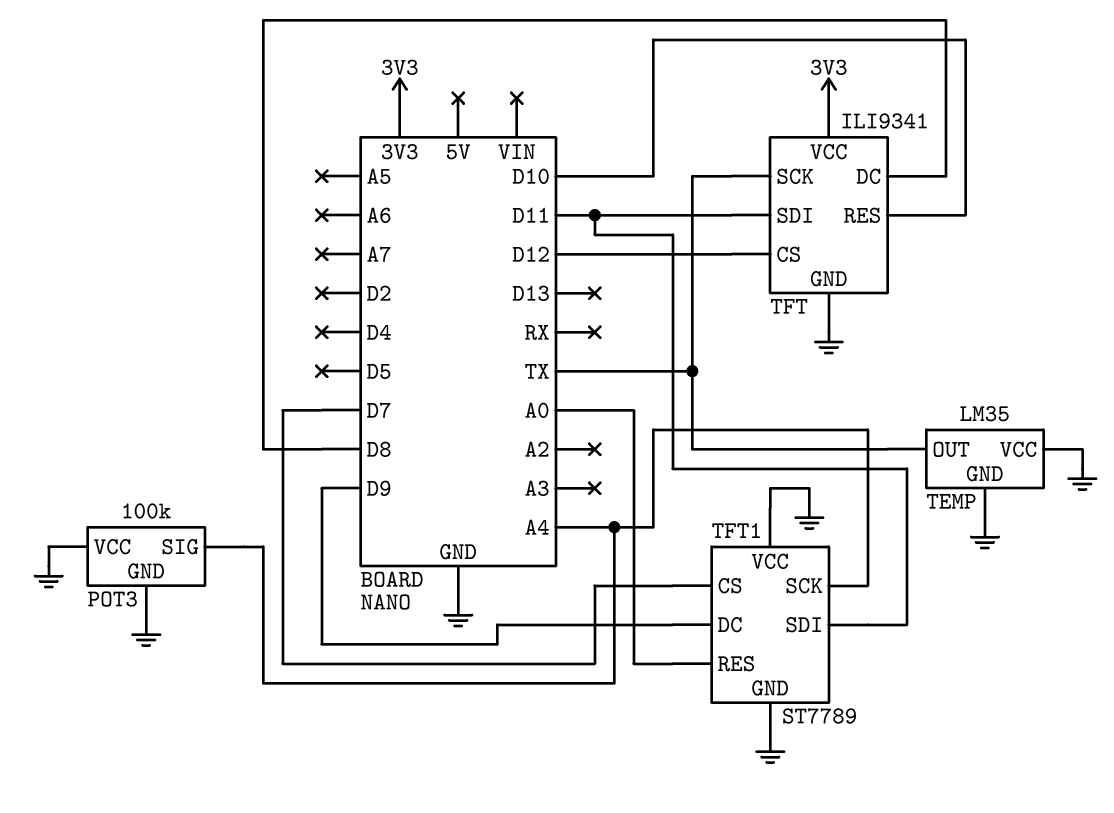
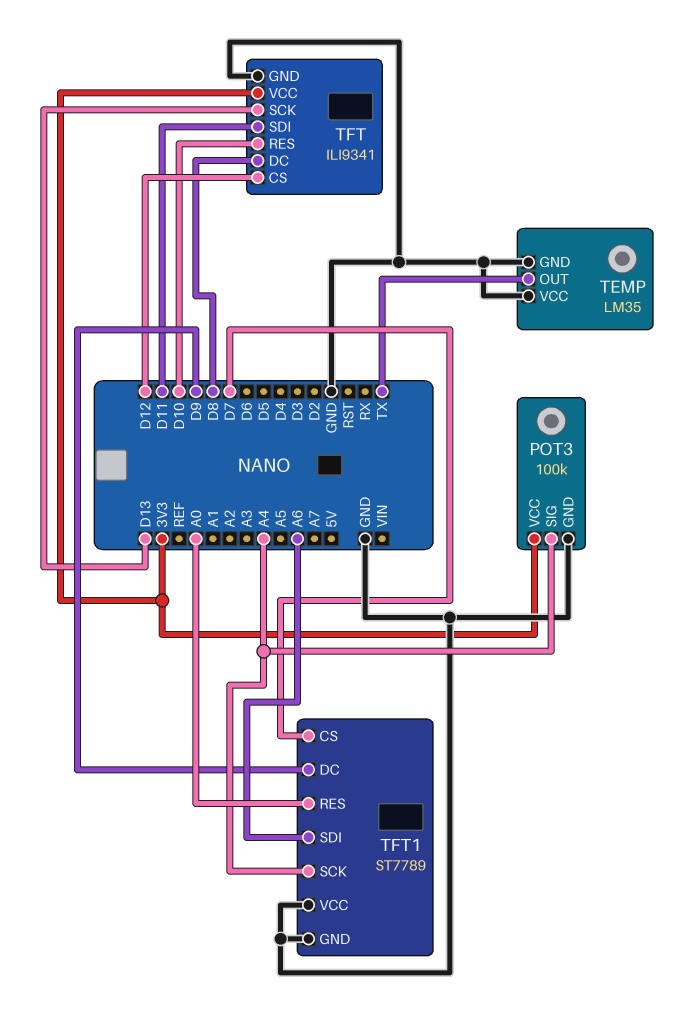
POT3 pin VCC: GND -> 3V3
TFT pin SCK: TX -> D13
TFT1 pin SDI: D11 -> A6

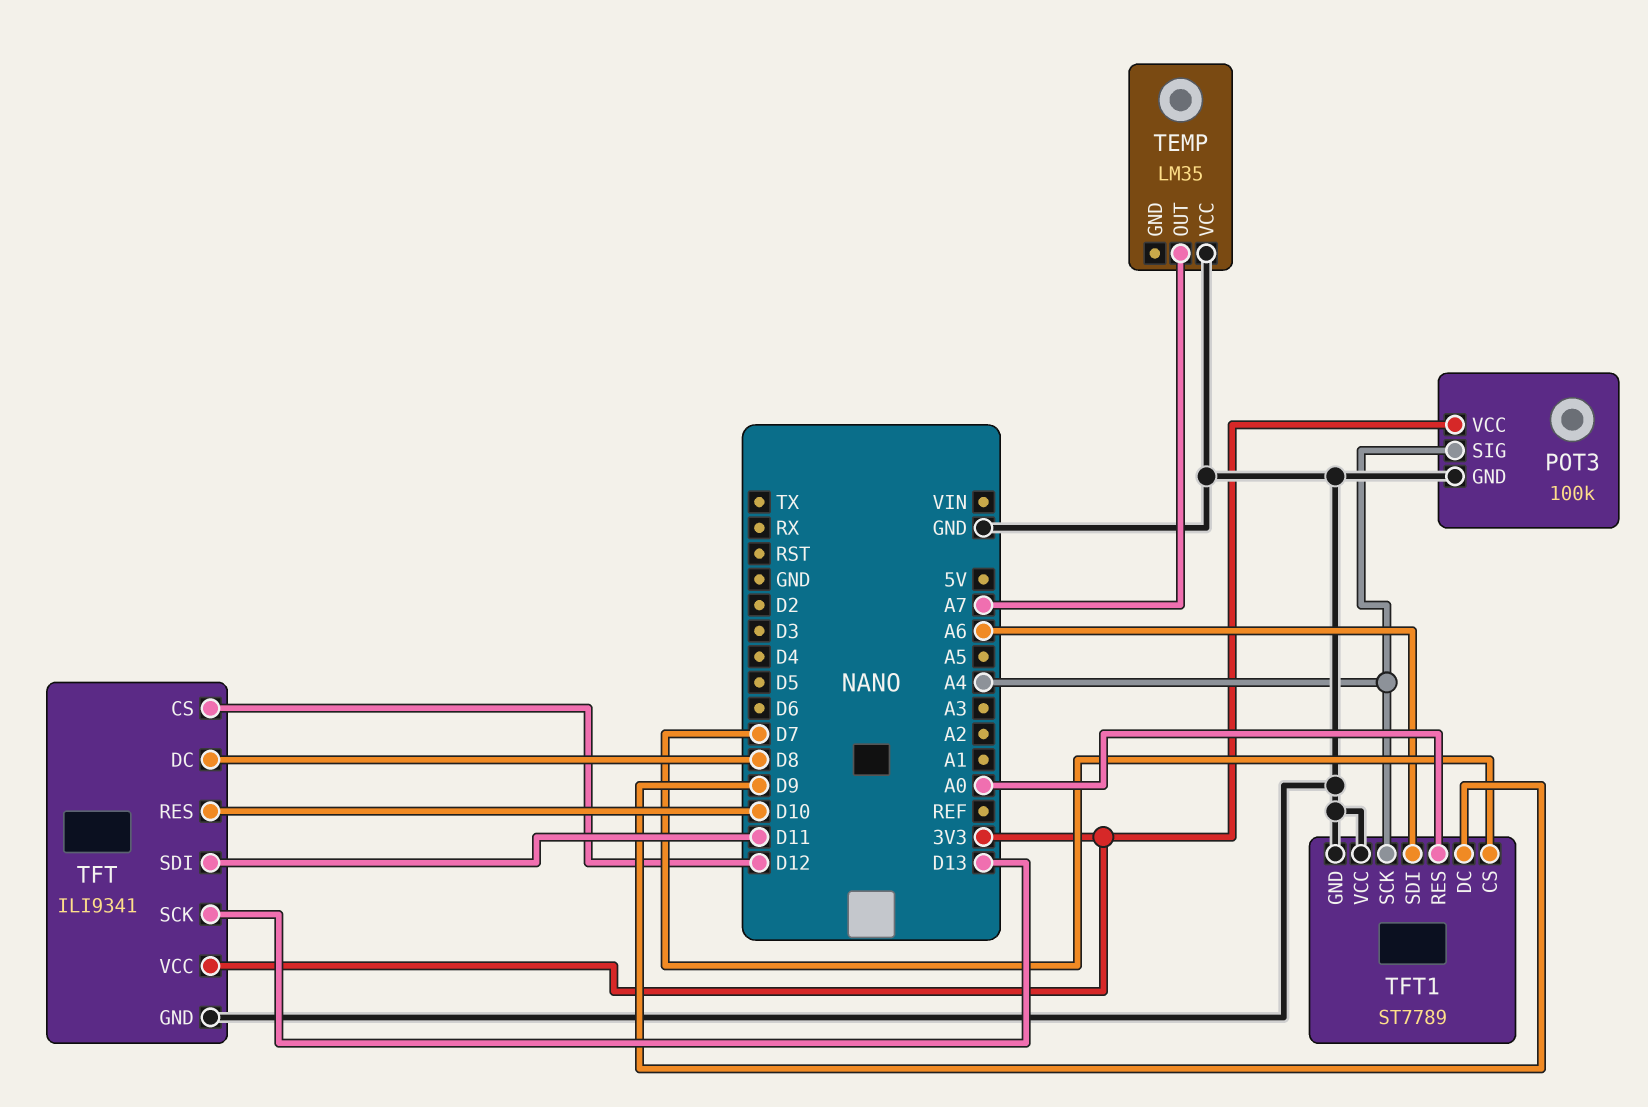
TEMP pin GND: GND -> none
TEMP pin OUT: TX -> A7

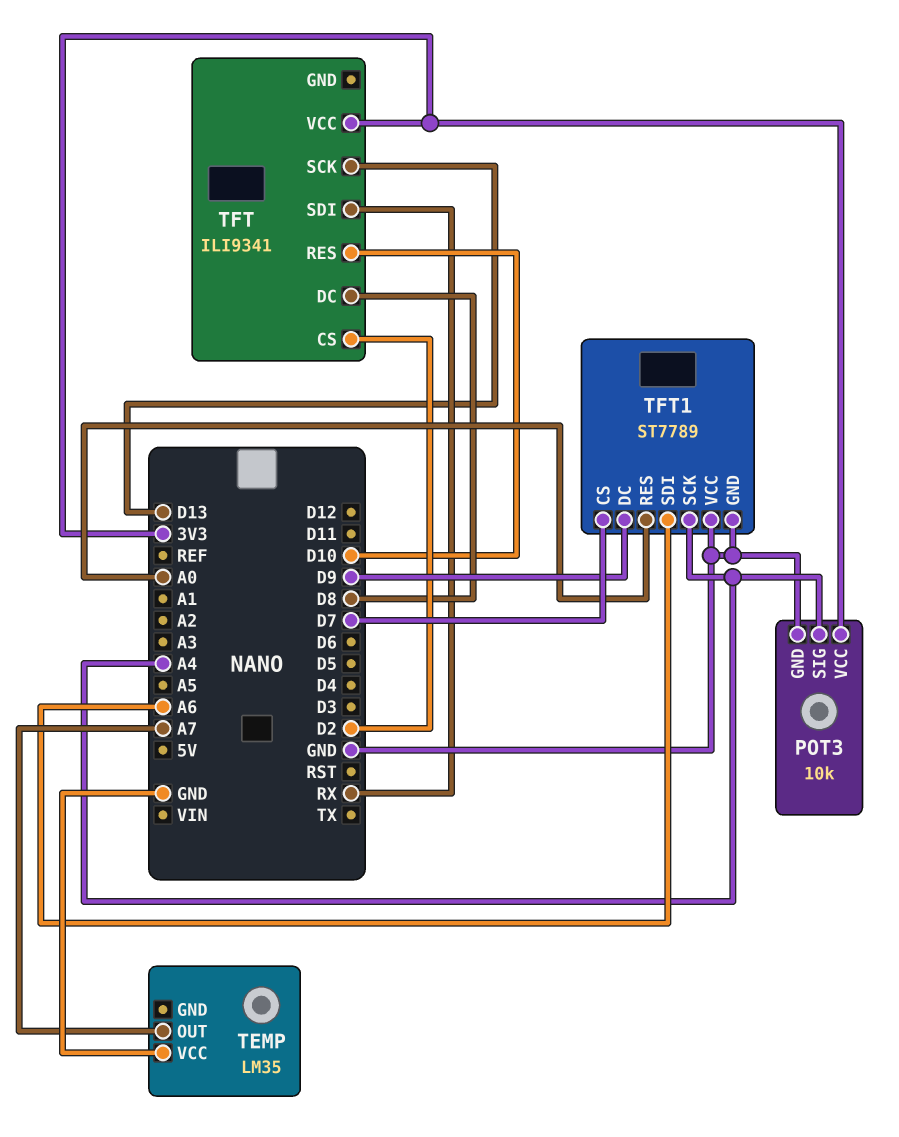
POT3: 100k -> 10k
TFT pin CS: D12 -> D2
TFT pin GND: GND -> none
TFT pin SDI: D11 -> RX

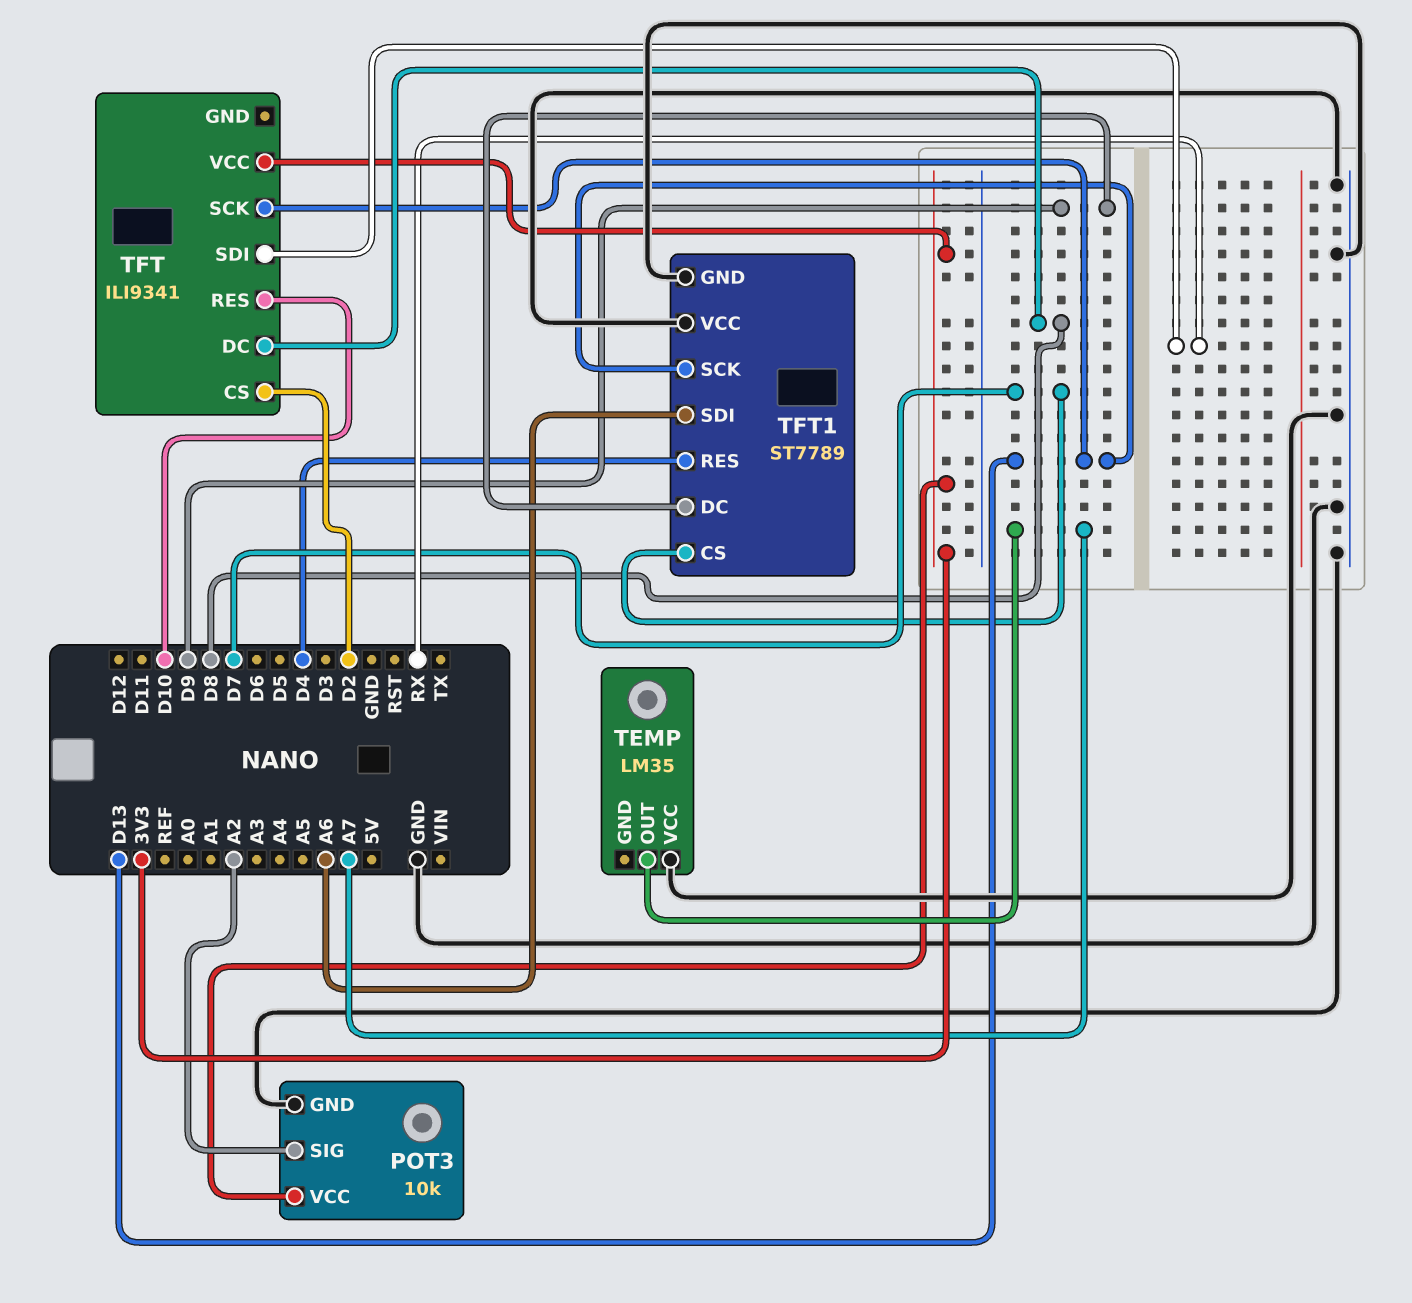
POT3 pin SIG: A4 -> A2
TFT1 pin RES: A0 -> D4
TFT1 pin SCK: A4 -> D13

